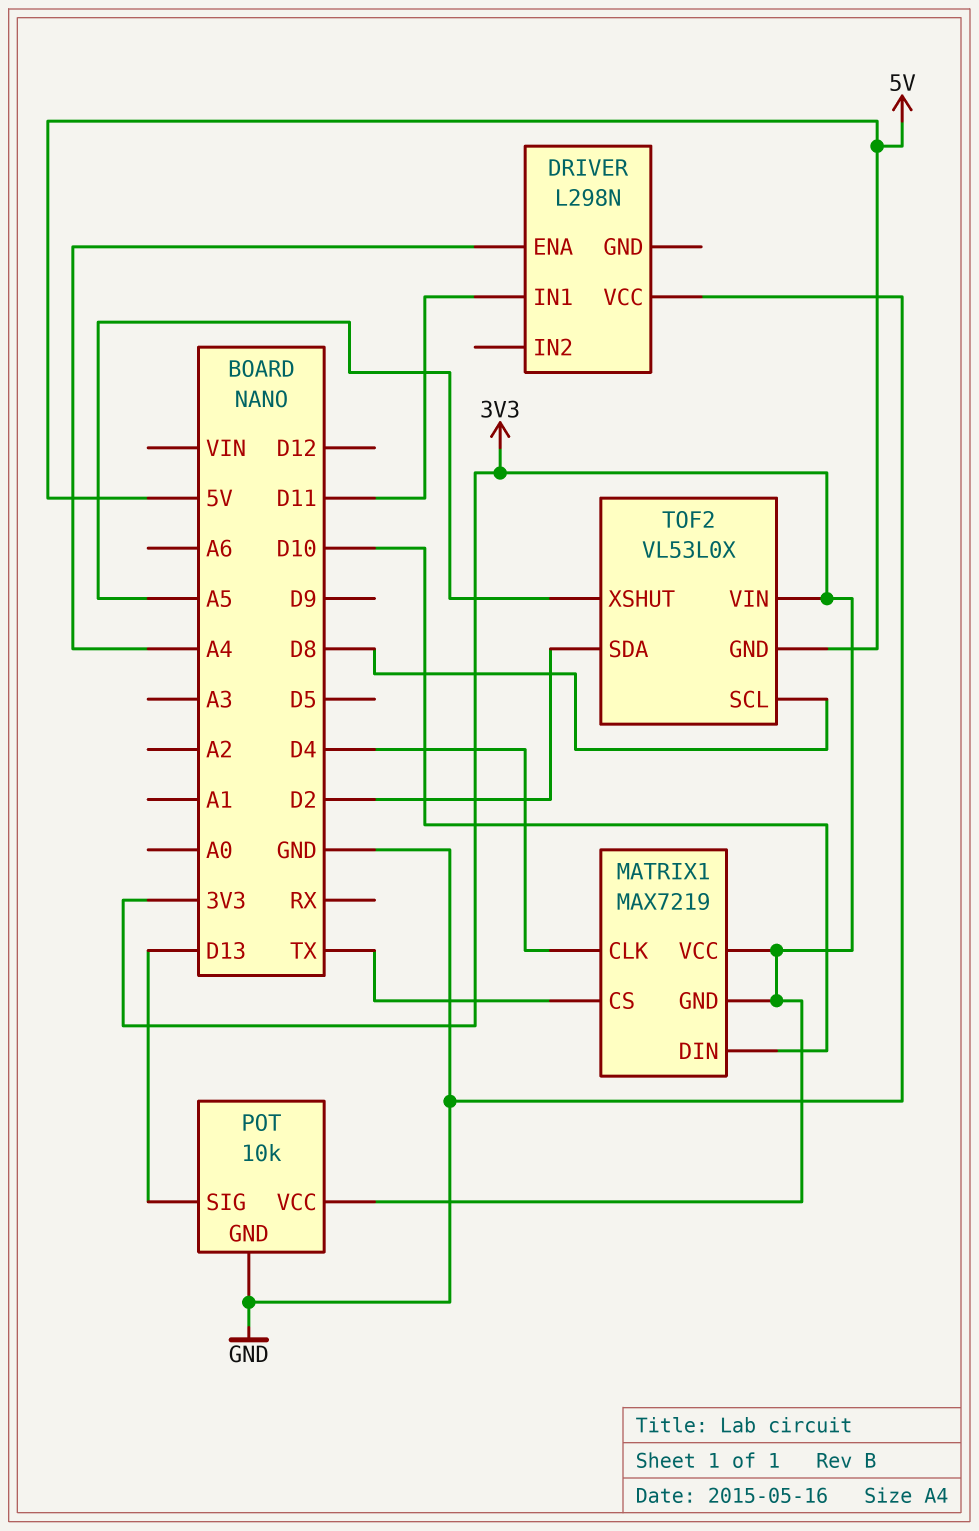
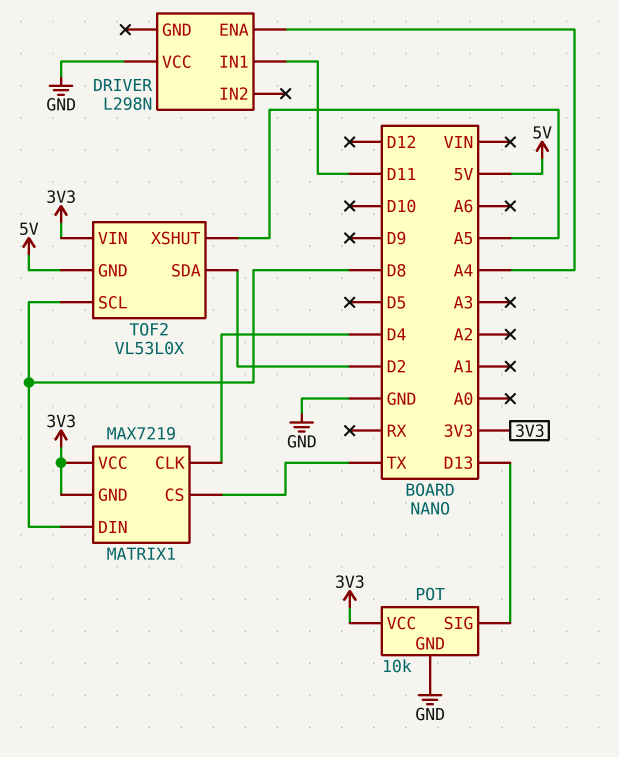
MATRIX1 pin DIN: D10 -> D8

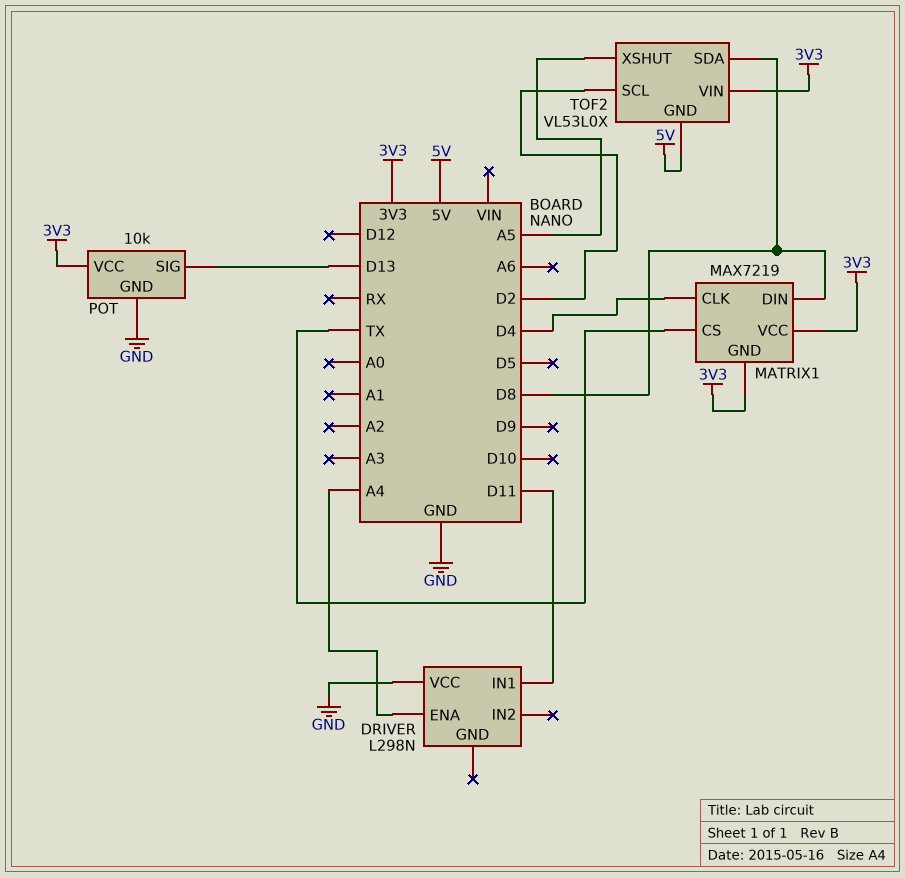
TOF2 pin SCL: D8 -> D2
TOF2 pin SDA: D2 -> D8

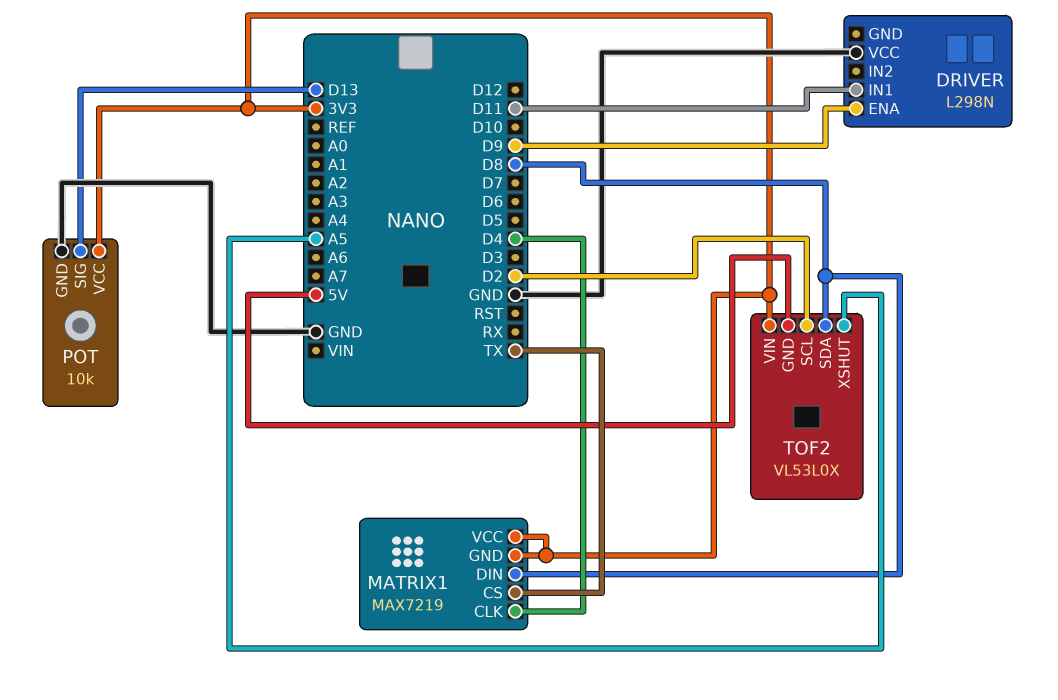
DRIVER pin ENA: A4 -> D9

